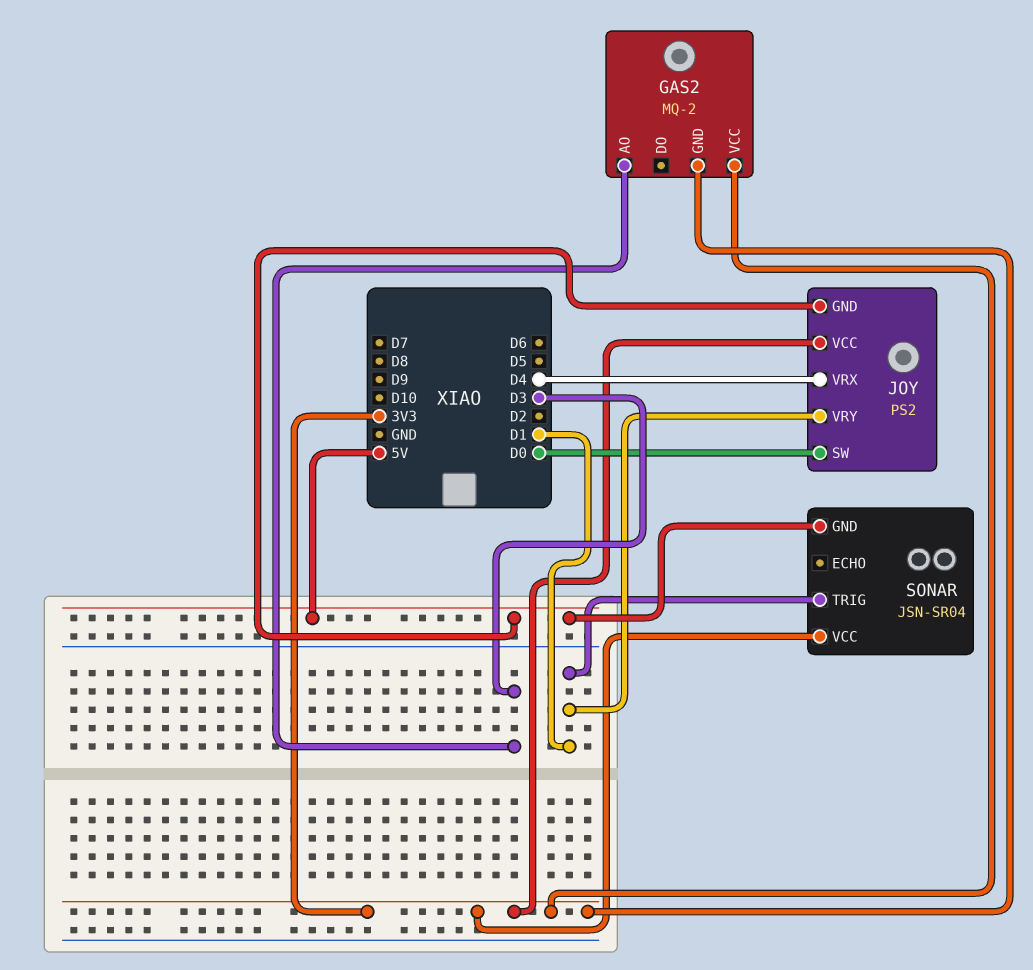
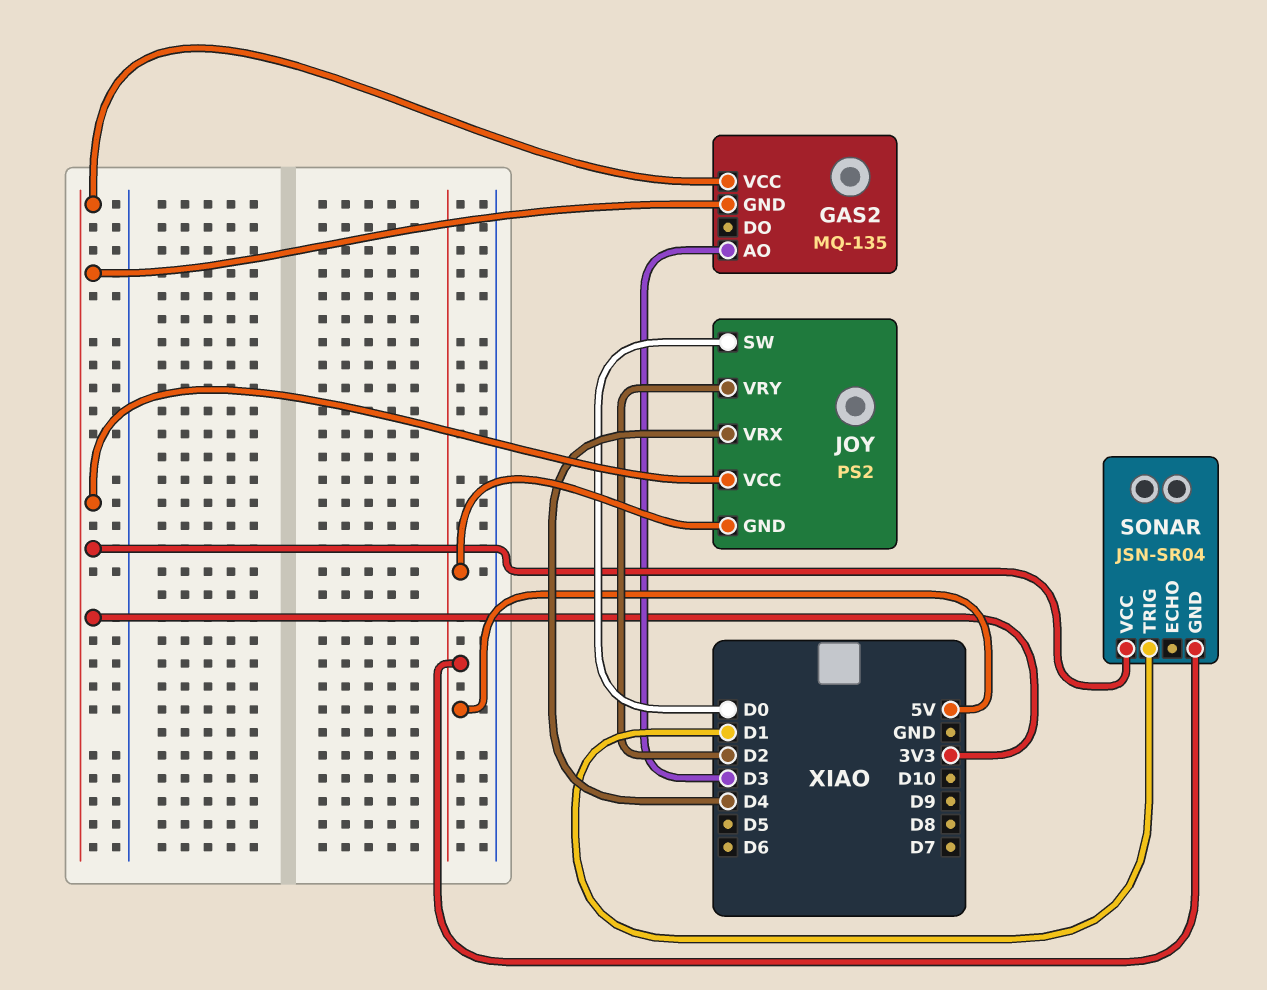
GAS2: MQ-2 -> MQ-135
JOY pin VRY: D1 -> D2

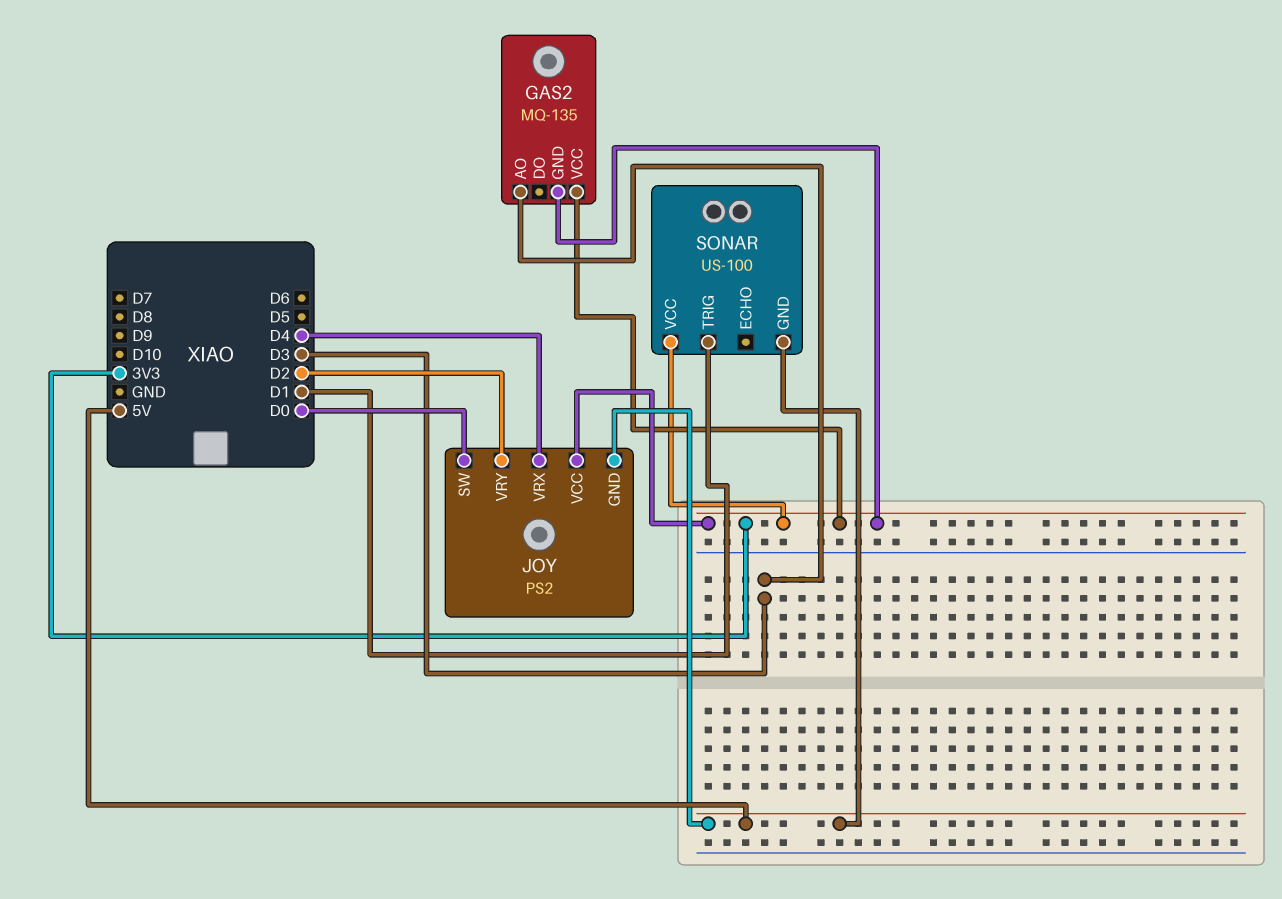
SONAR: JSN-SR04 -> US-100

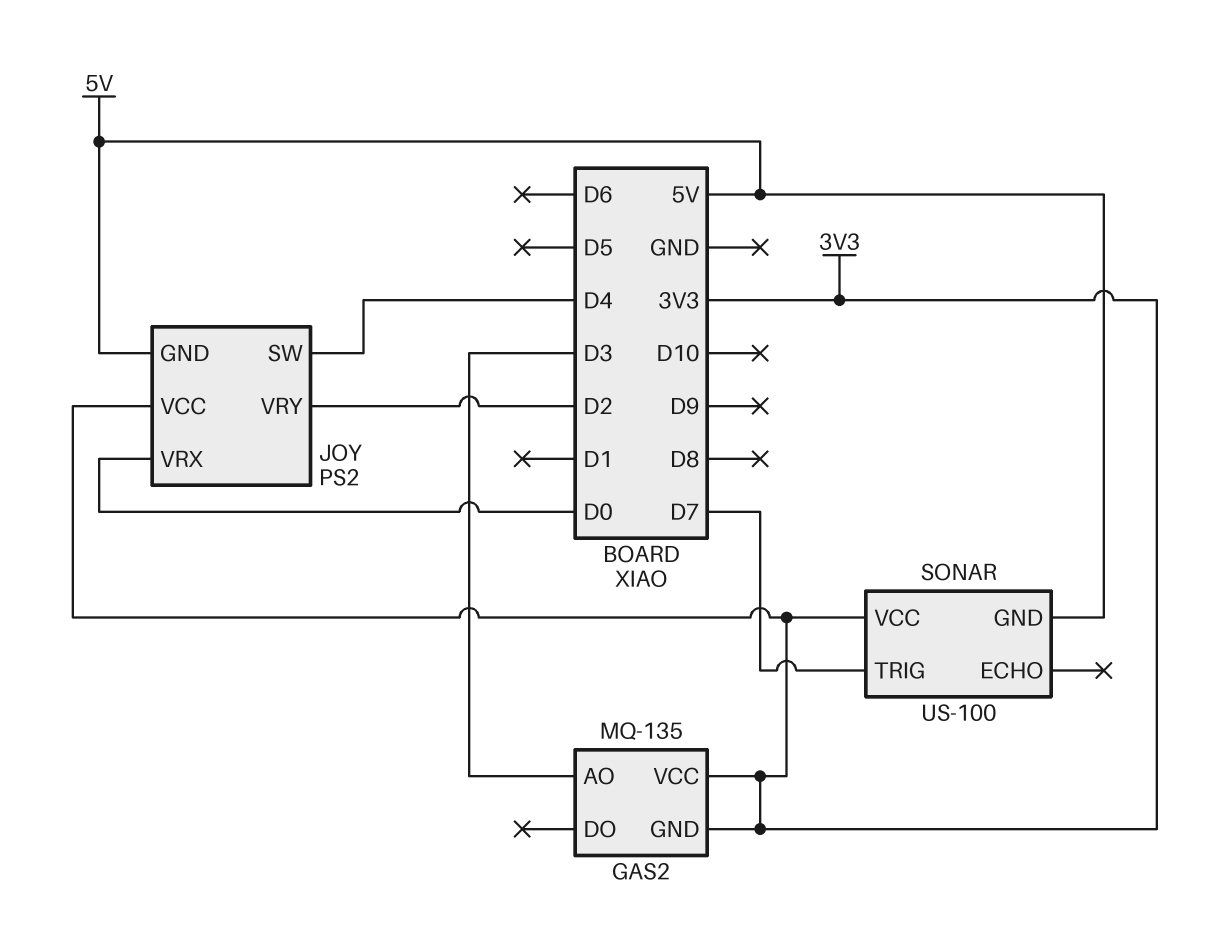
JOY pin SW: D0 -> D4
JOY pin VRX: D4 -> D0
SONAR pin TRIG: D1 -> D7

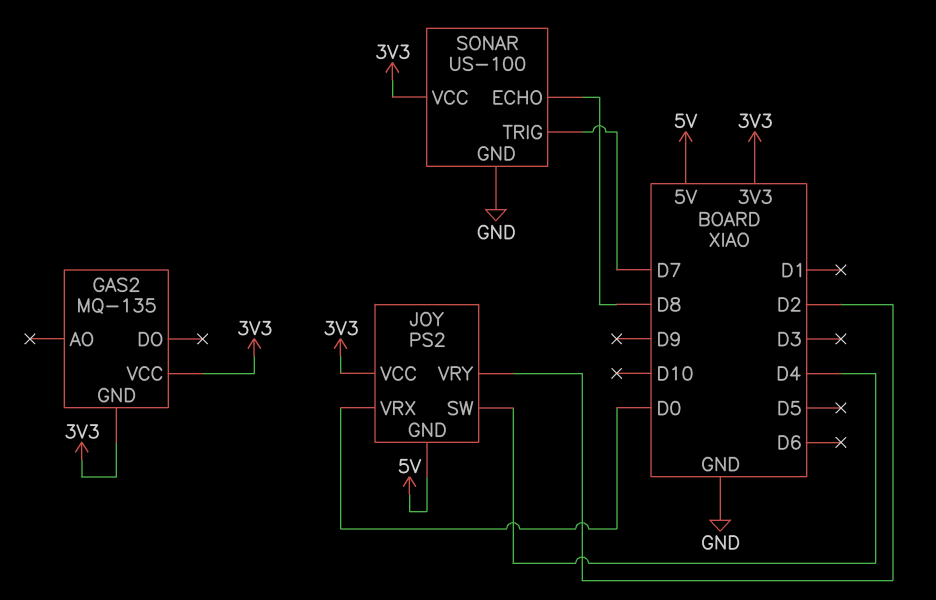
GAS2 pin AO: D3 -> none
SONAR pin ECHO: none -> D8
SONAR pin GND: 5V -> GND

